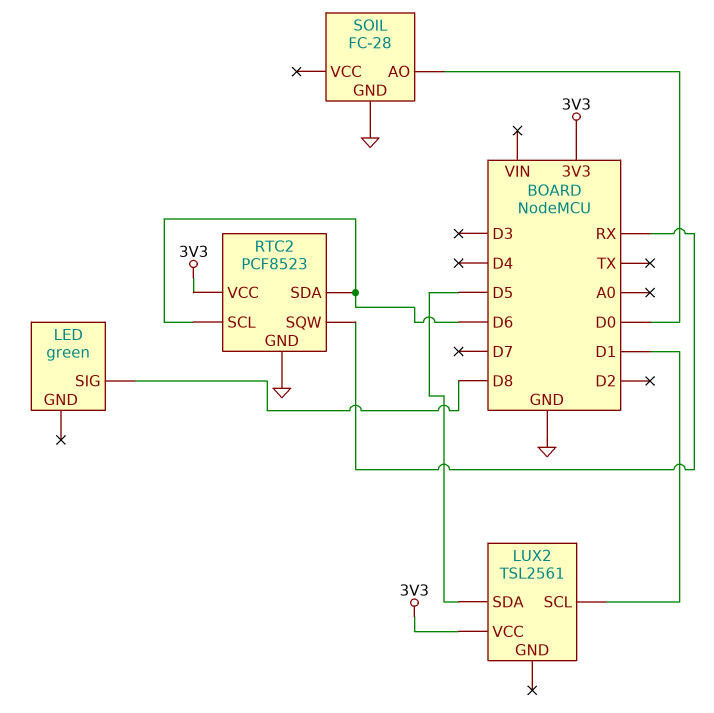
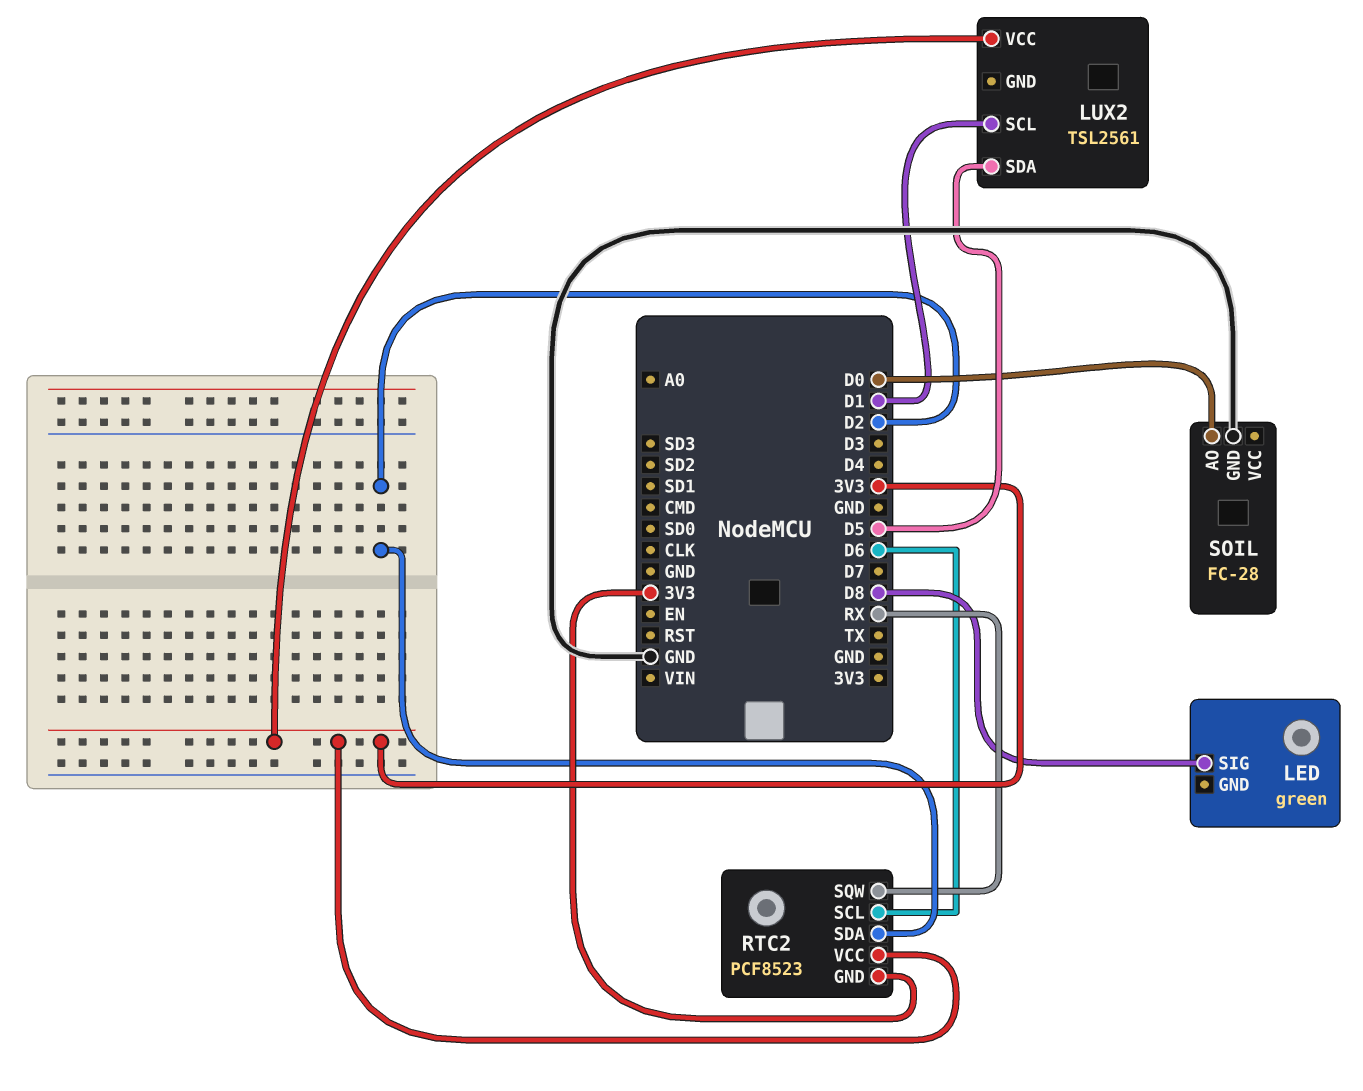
RTC2 pin GND: GND -> 3V3
RTC2 pin SDA: D6 -> D2

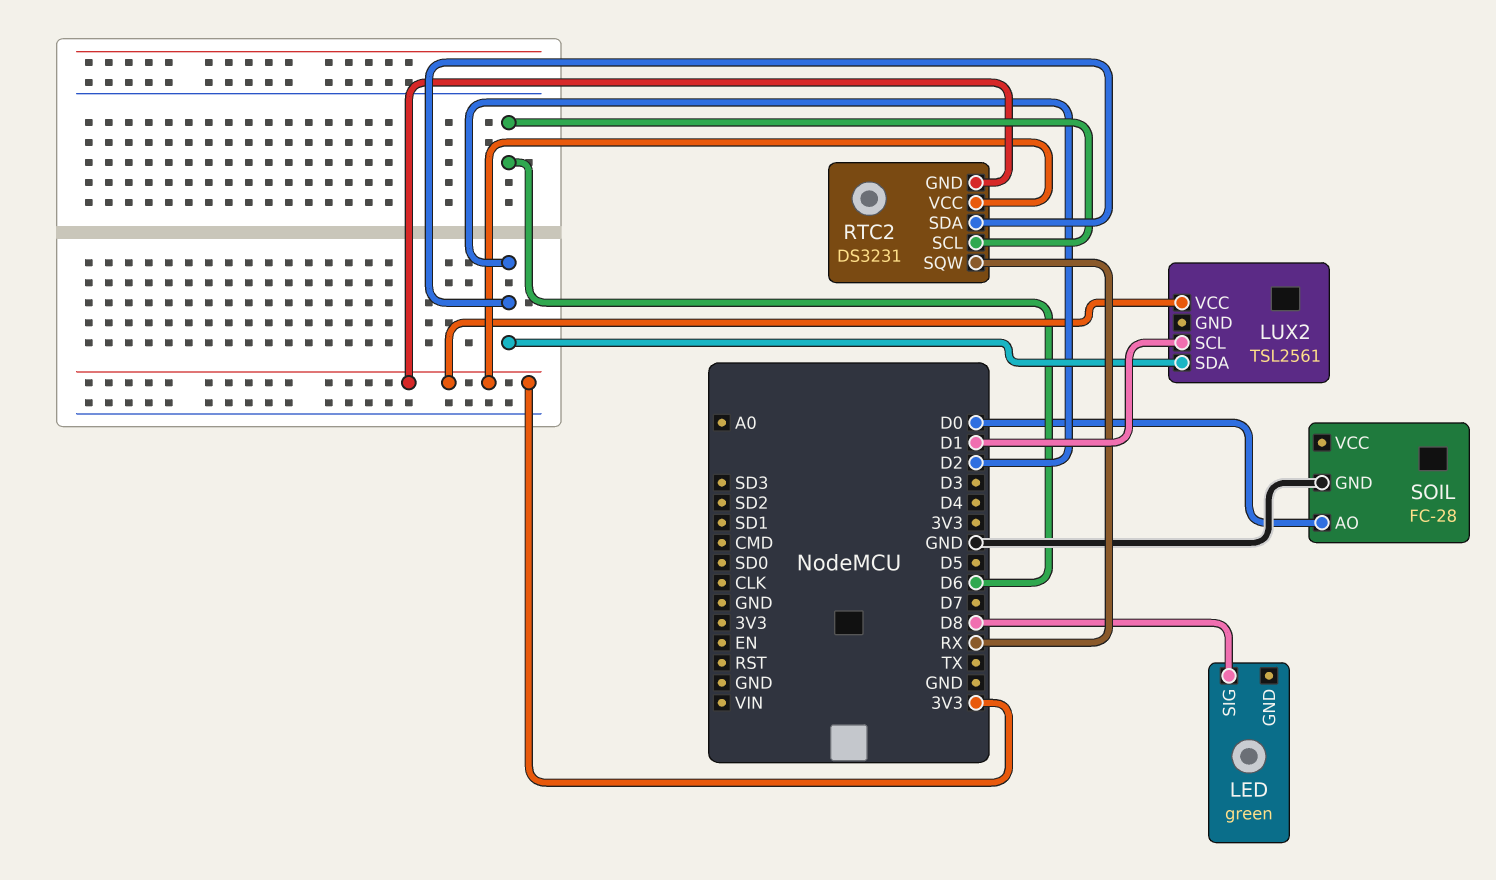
LUX2 pin SDA: D5 -> D2
RTC2: PCF8523 -> DS3231

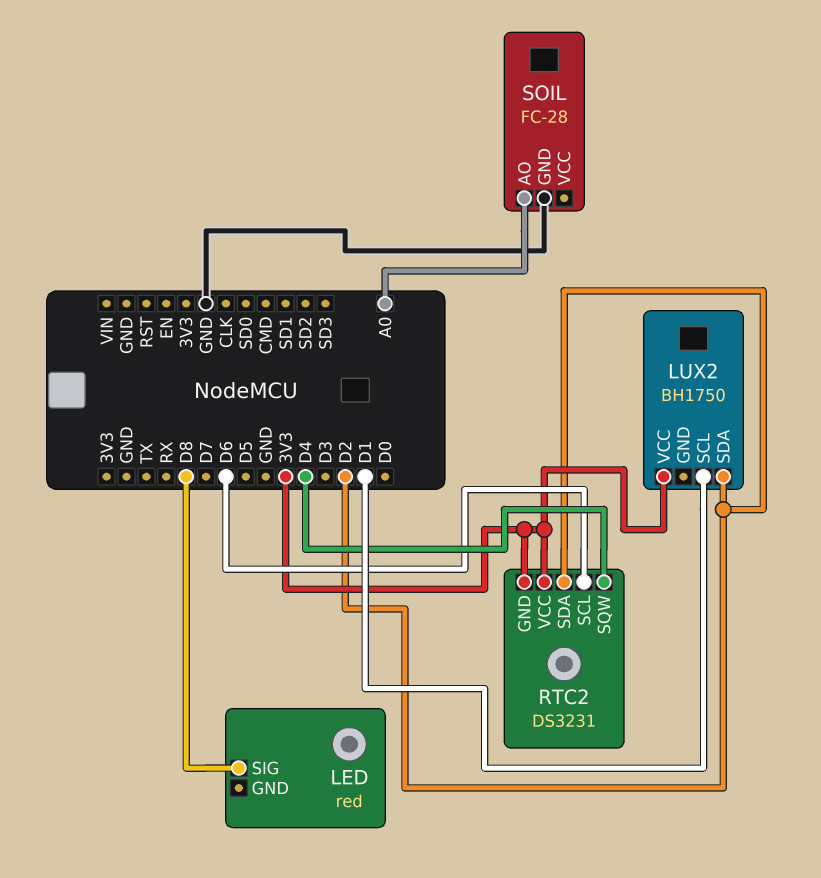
LED: green -> red
LUX2: TSL2561 -> BH1750
RTC2 pin SQW: RX -> D4
SOIL pin AO: D0 -> A0

